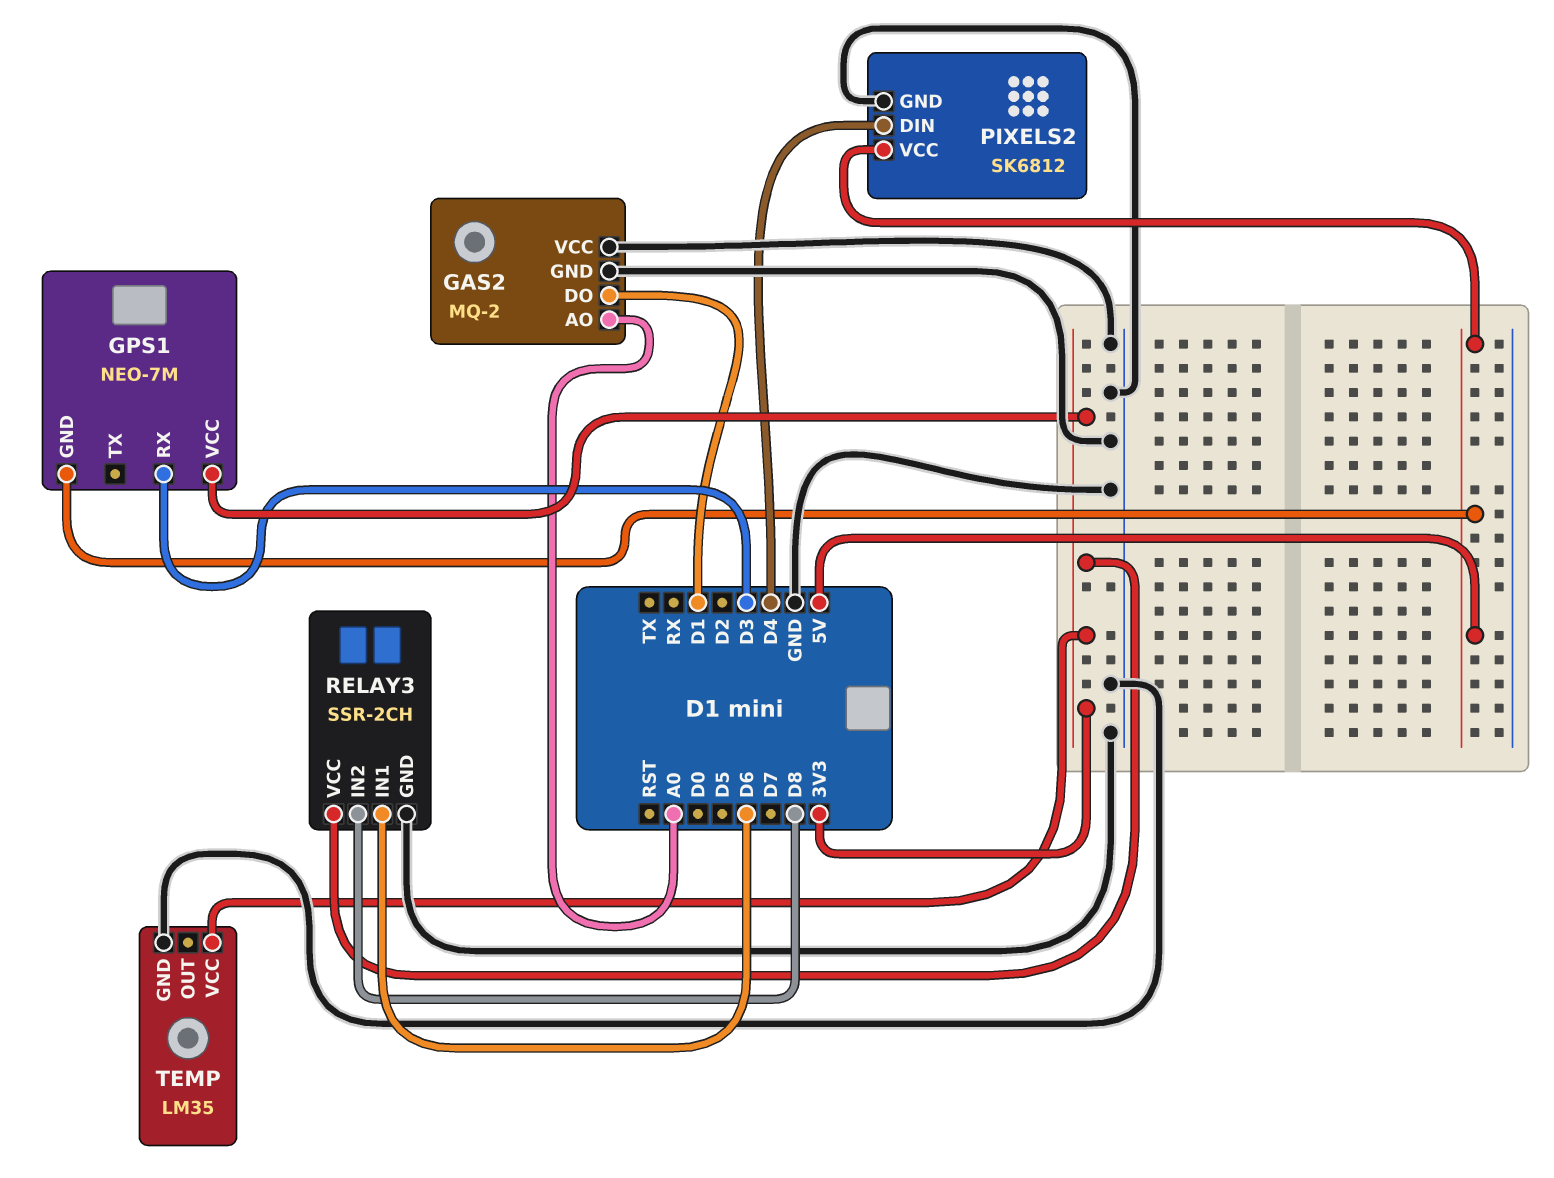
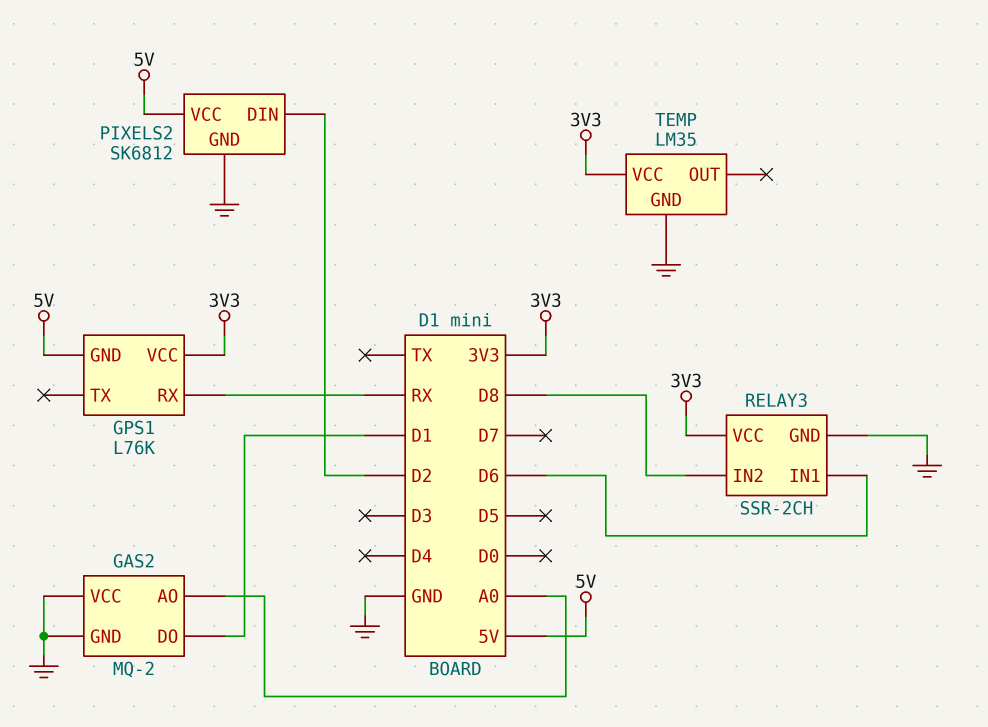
GPS1: NEO-7M -> L76K
GPS1 pin RX: D3 -> RX
PIXELS2 pin DIN: D4 -> D2

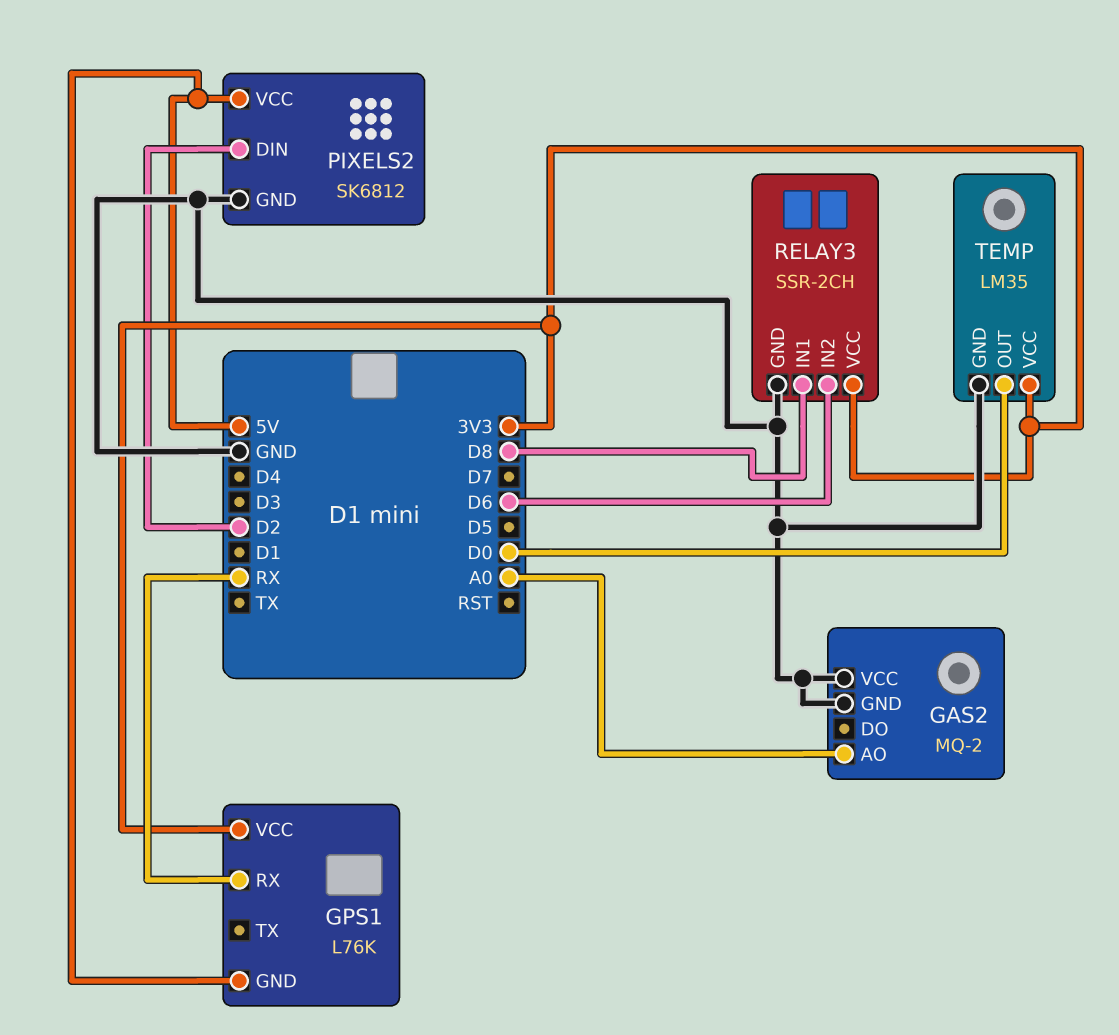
GAS2 pin DO: D1 -> none
RELAY3 pin IN1: D6 -> D8
RELAY3 pin IN2: D8 -> D6
TEMP pin OUT: none -> D0

